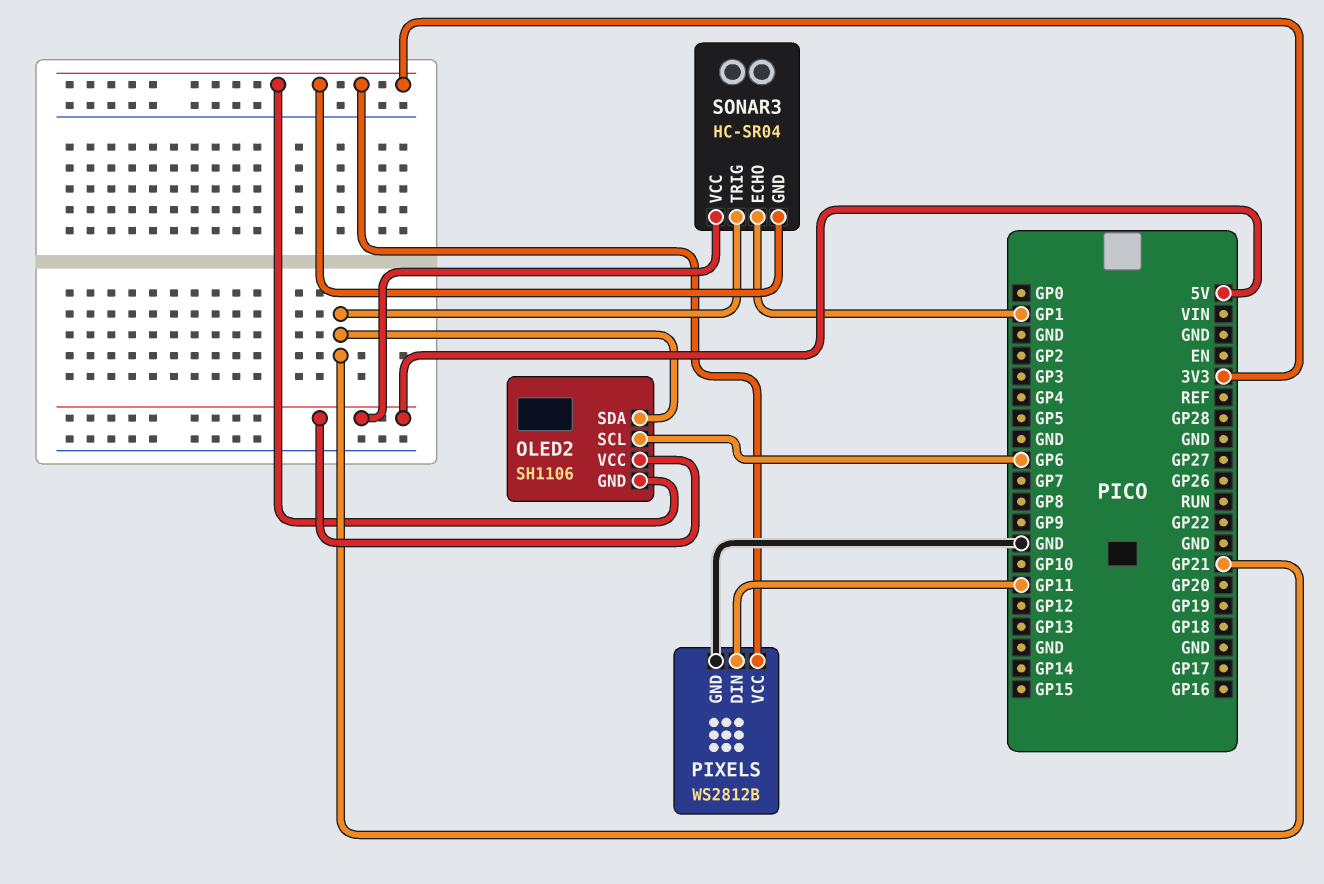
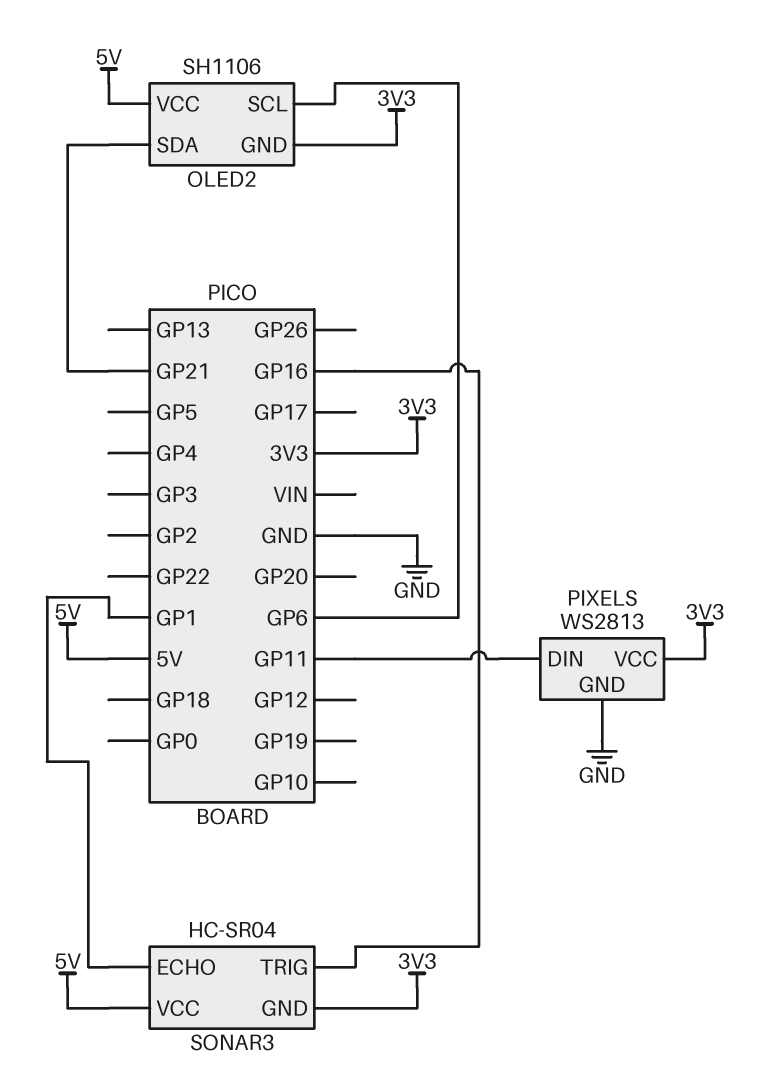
PIXELS: WS2812B -> WS2813
SONAR3 pin TRIG: GP21 -> GP16

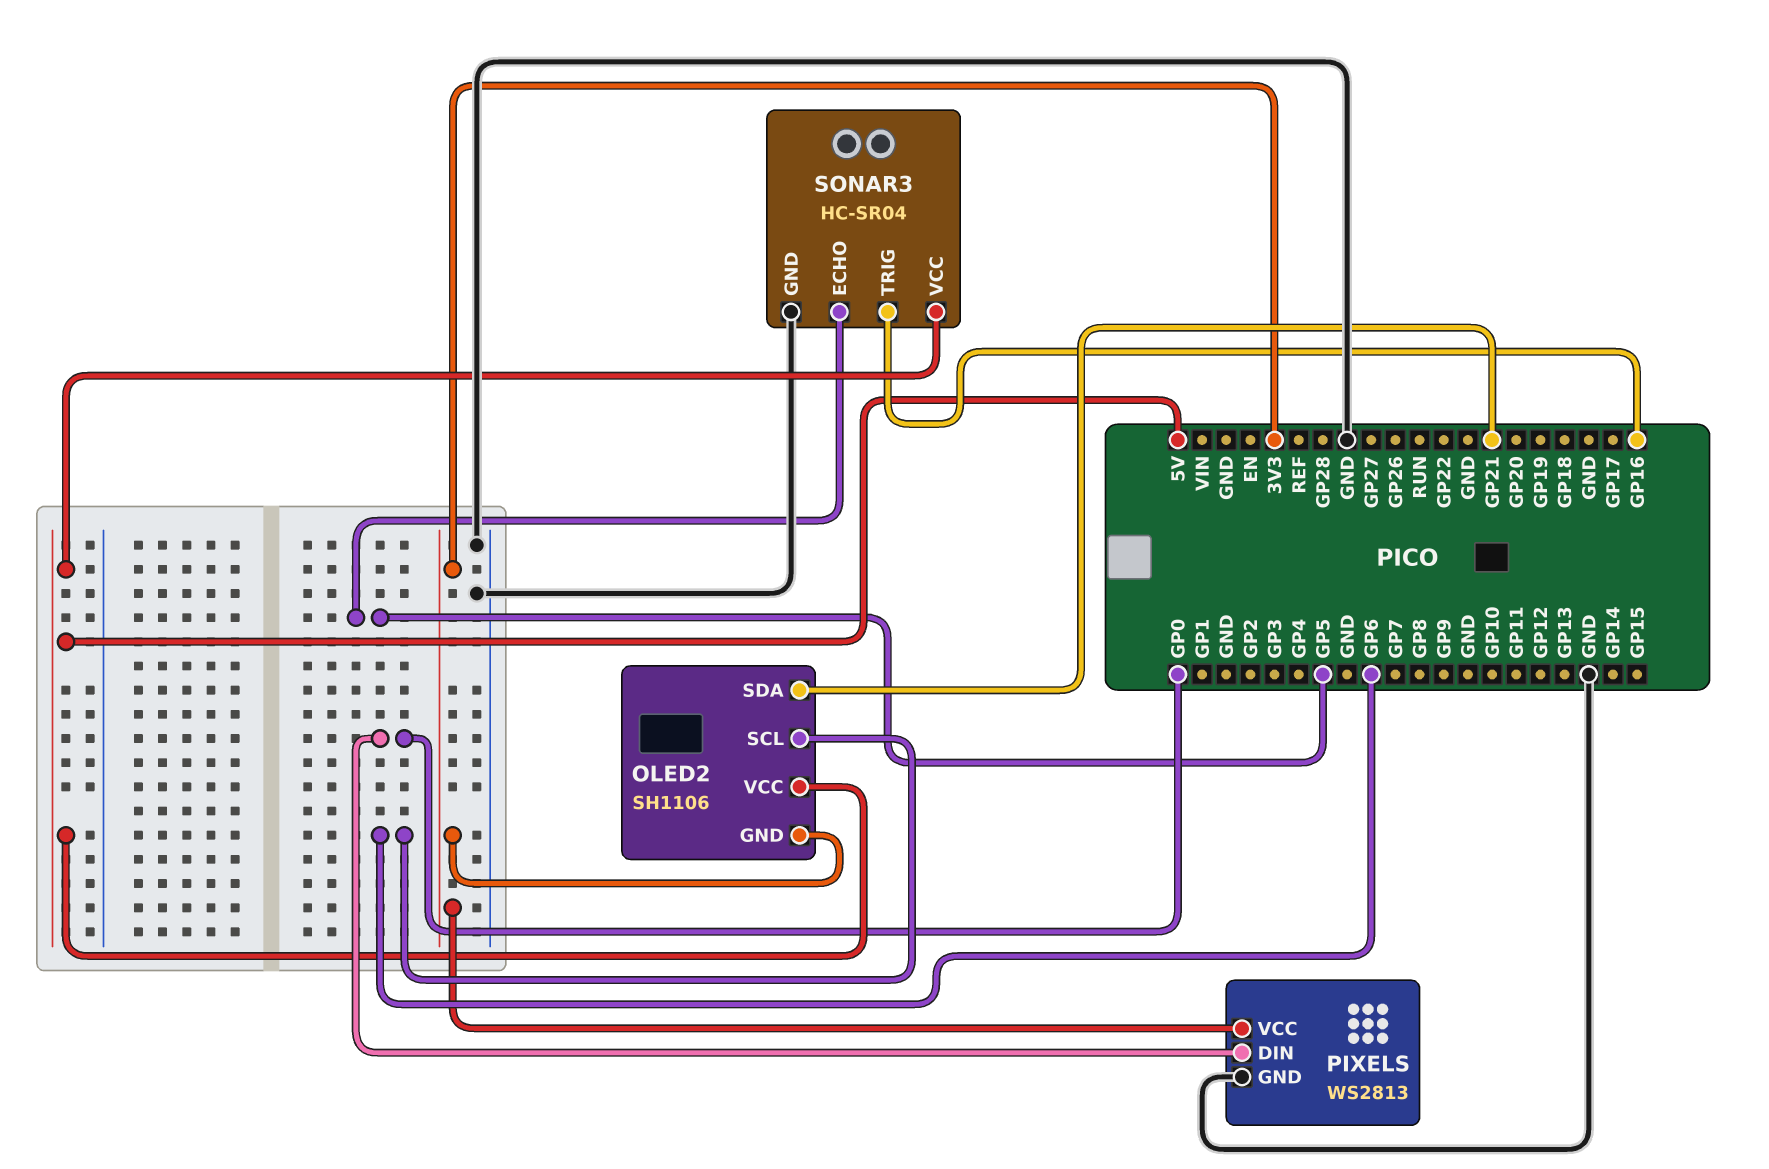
PIXELS pin DIN: GP11 -> GP0
SONAR3 pin ECHO: GP1 -> GP5
SONAR3 pin GND: 3V3 -> GND

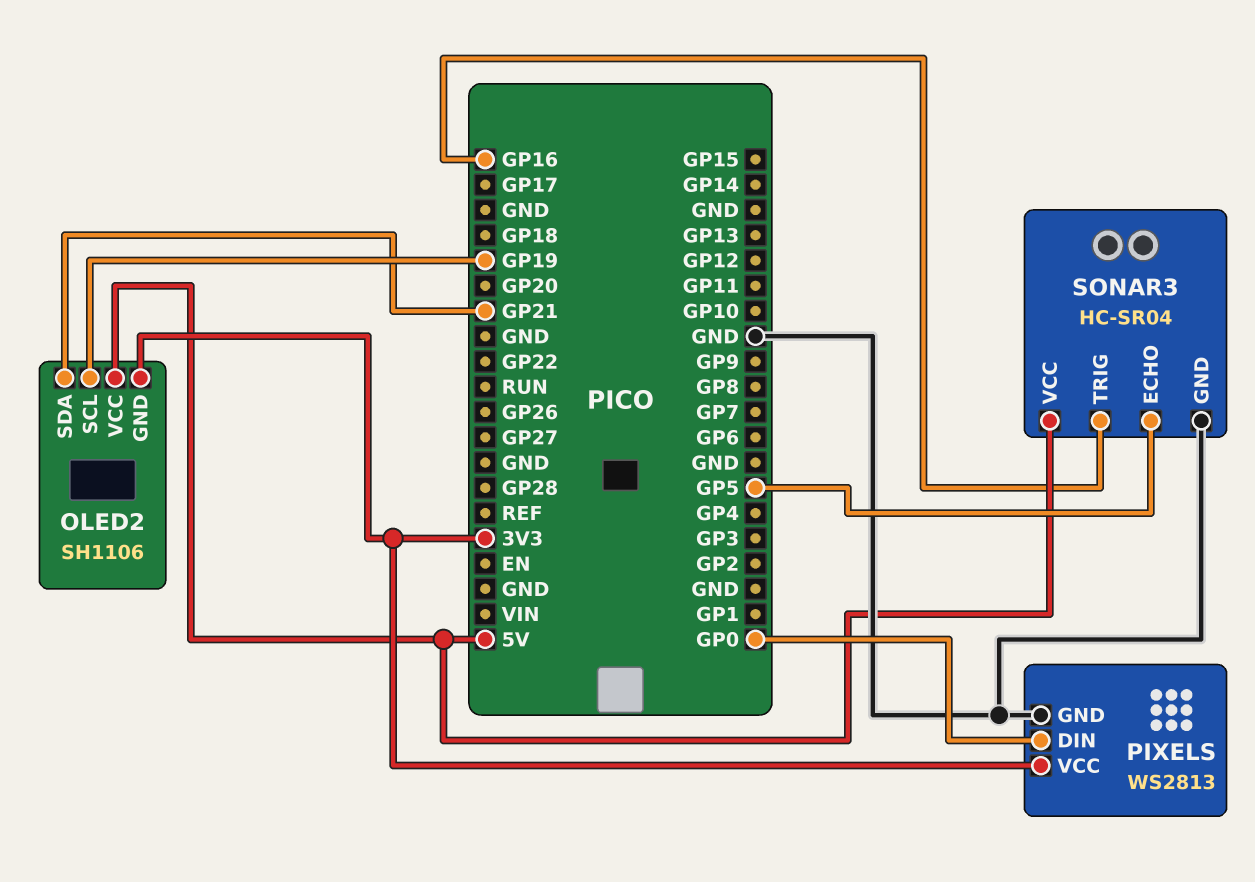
OLED2 pin SCL: GP6 -> GP19

